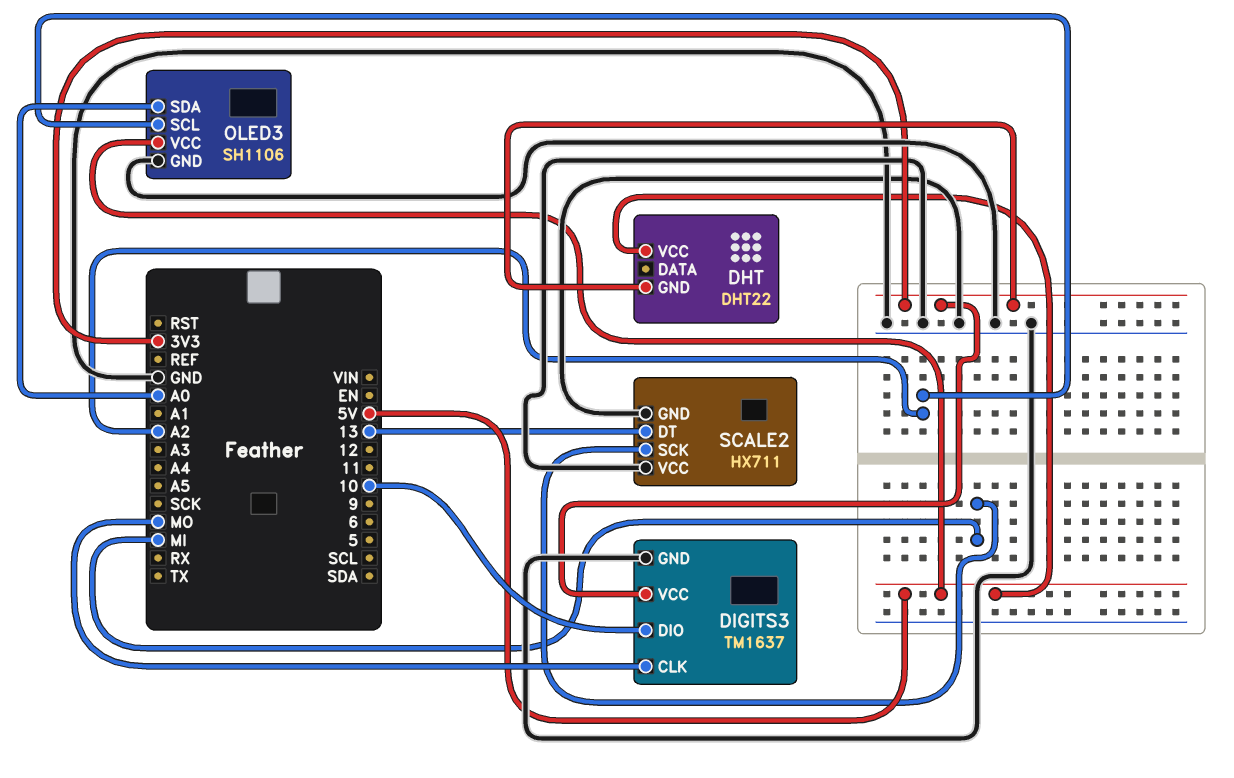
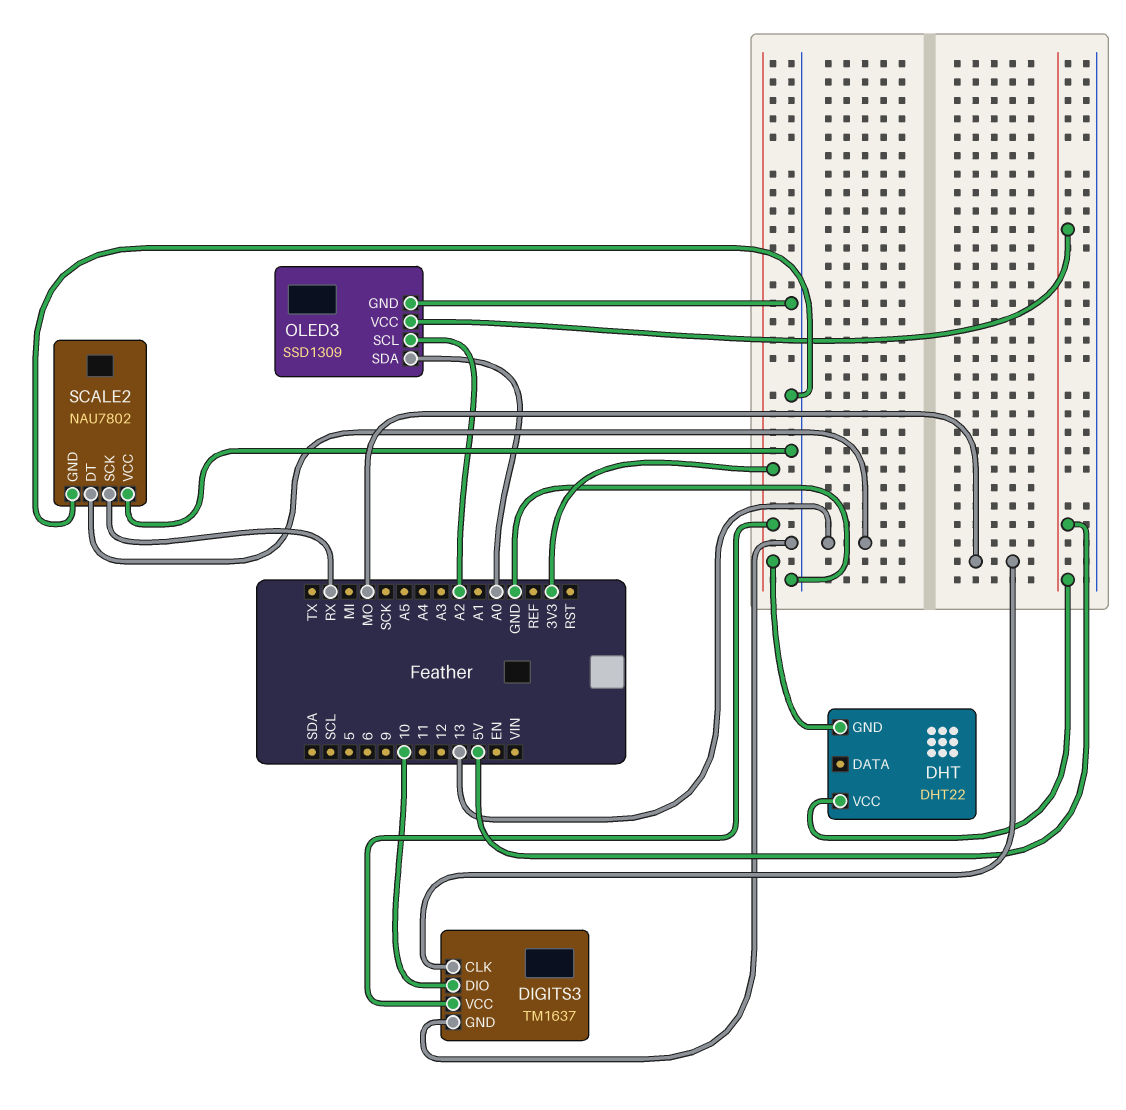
OLED3: SH1106 -> SSD1309
SCALE2: HX711 -> NAU7802
SCALE2 pin SCK: MI -> RX

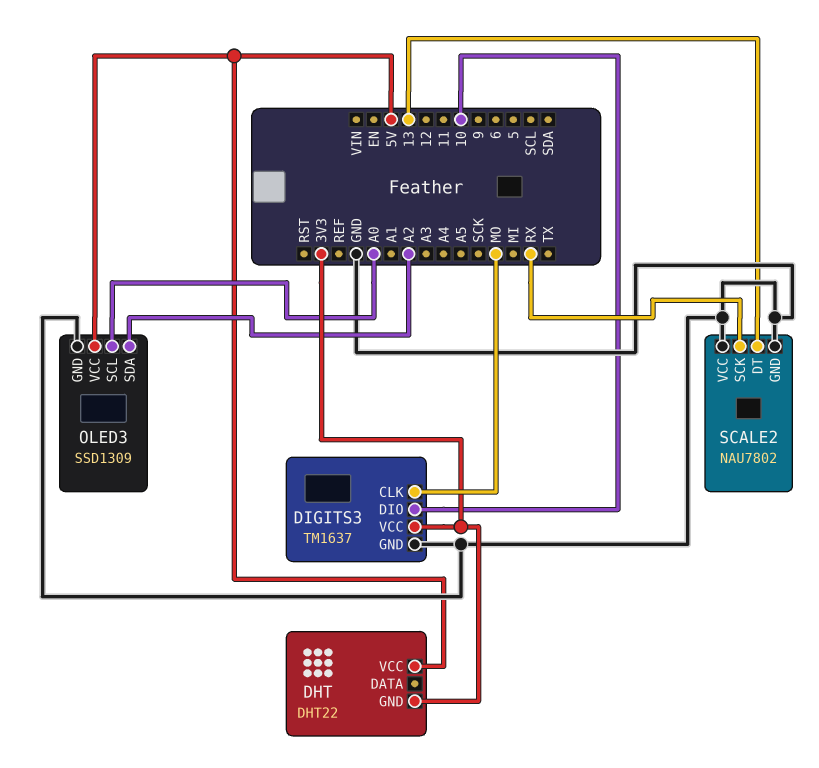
OLED3 pin SCL: A2 -> A0
OLED3 pin SDA: A0 -> A2

